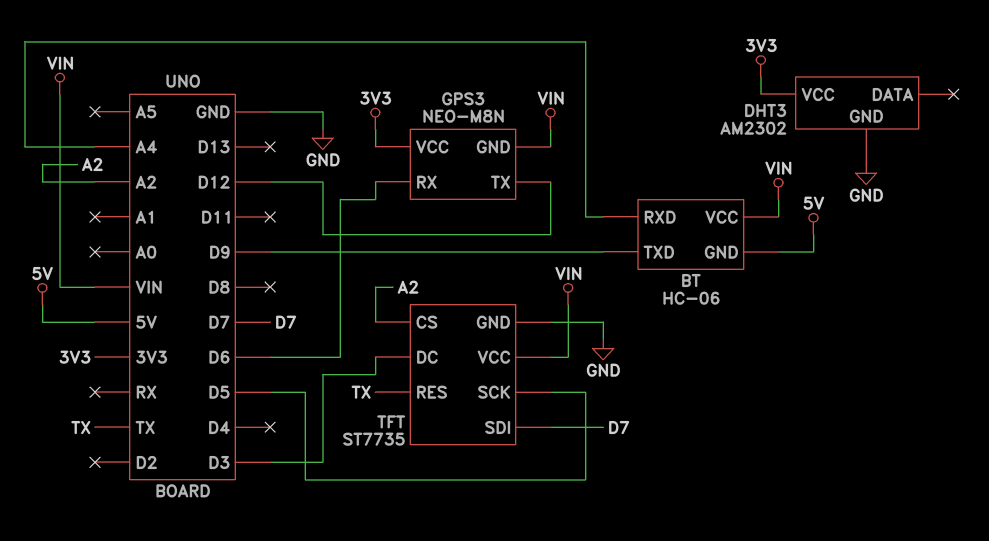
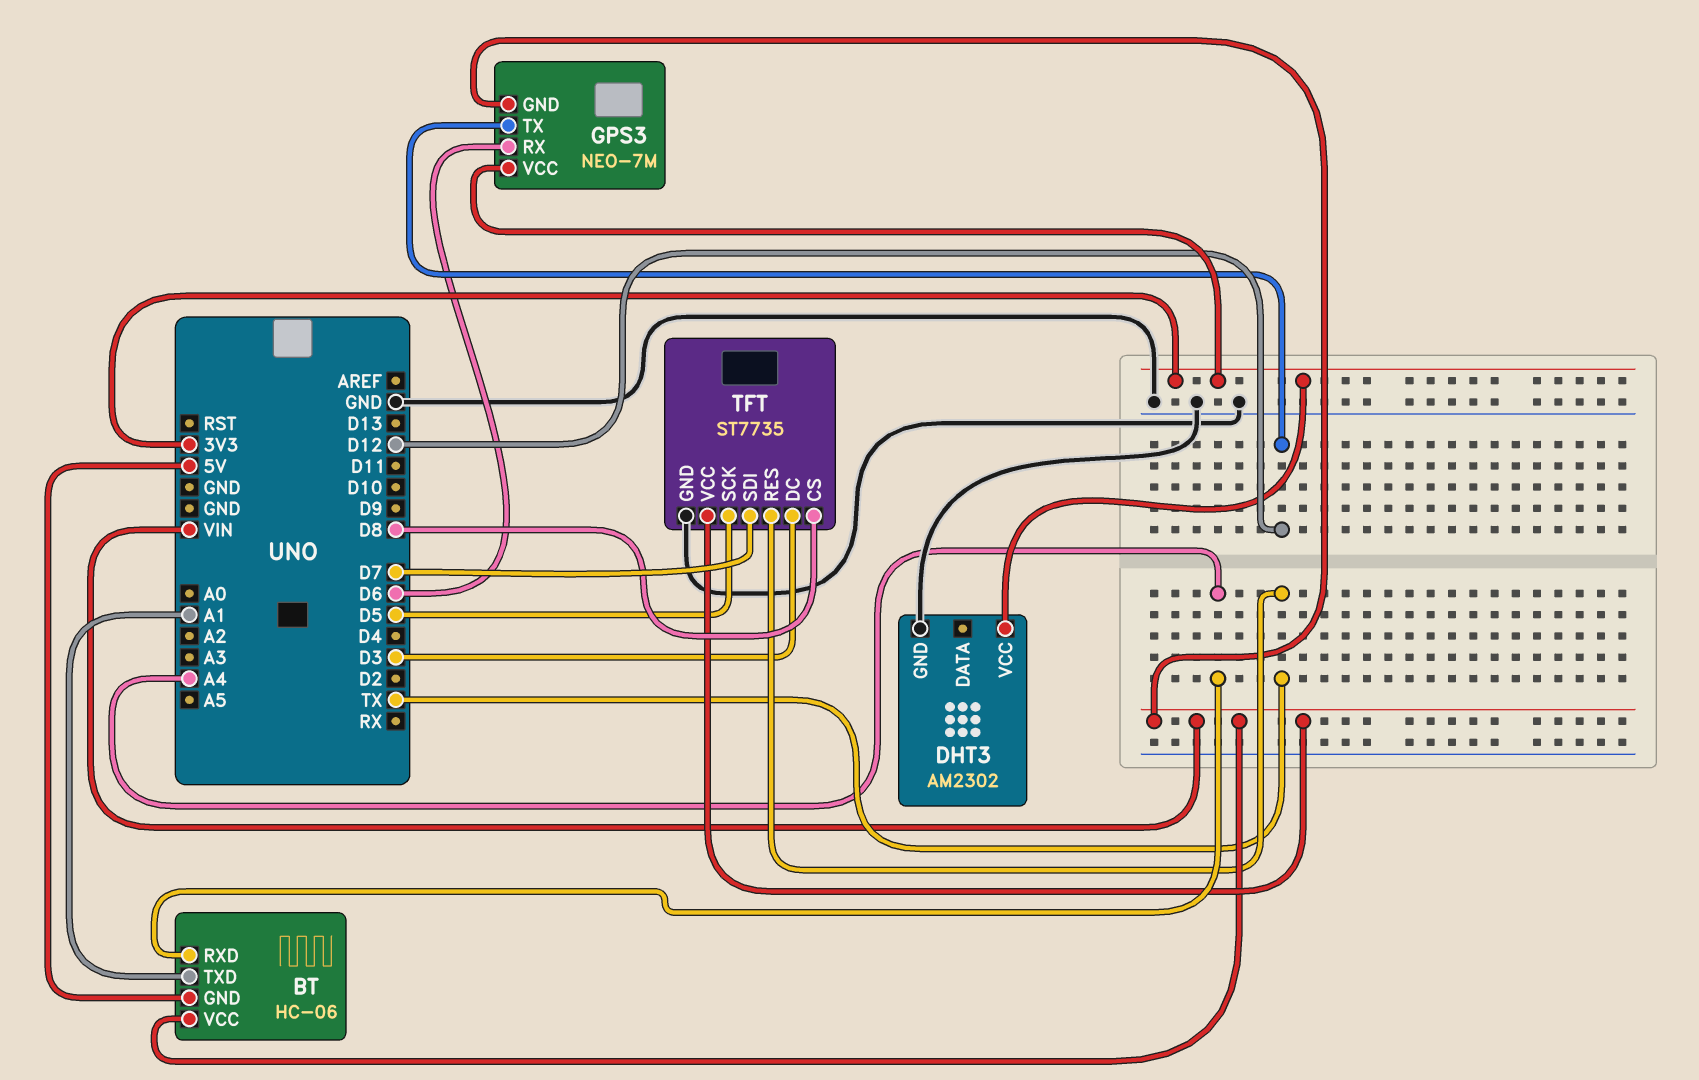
BT pin TXD: D9 -> A1
GPS3: NEO-M8N -> NEO-7M
TFT pin CS: A2 -> D8

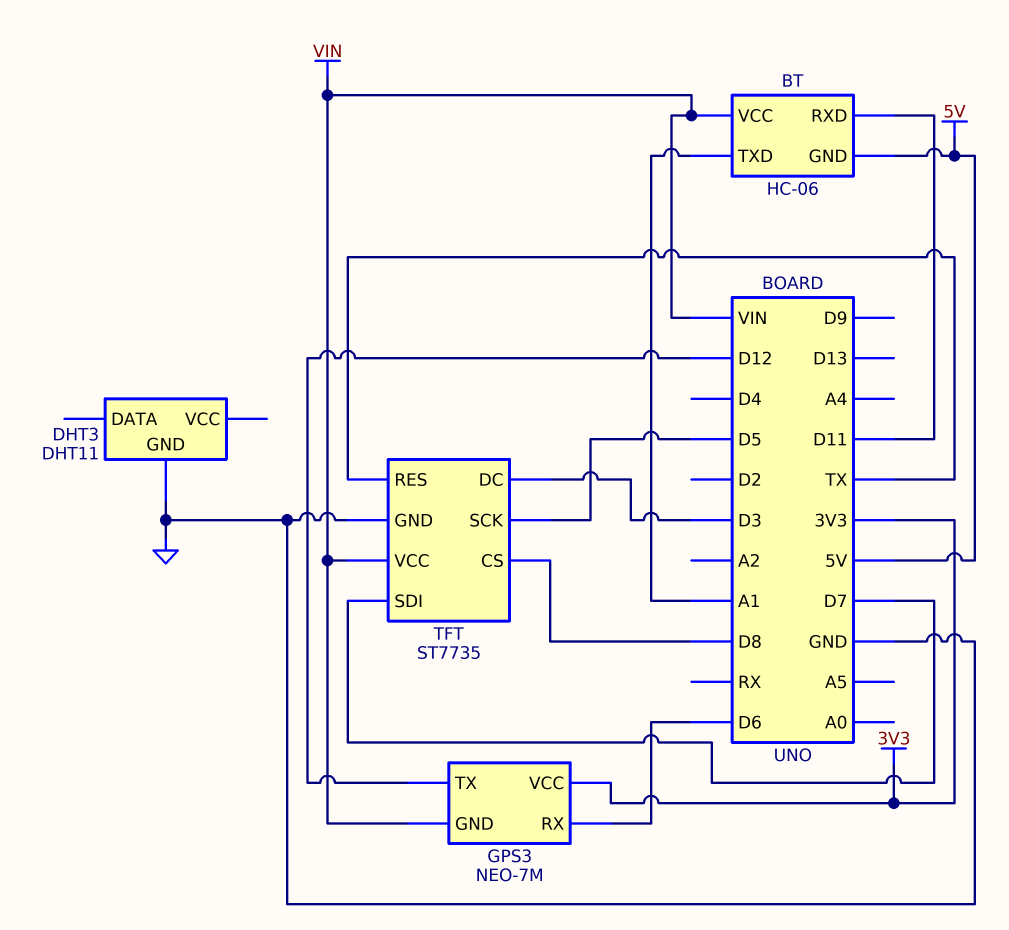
BT pin RXD: A4 -> D11
DHT3: AM2302 -> DHT11
DHT3 pin VCC: 3V3 -> none

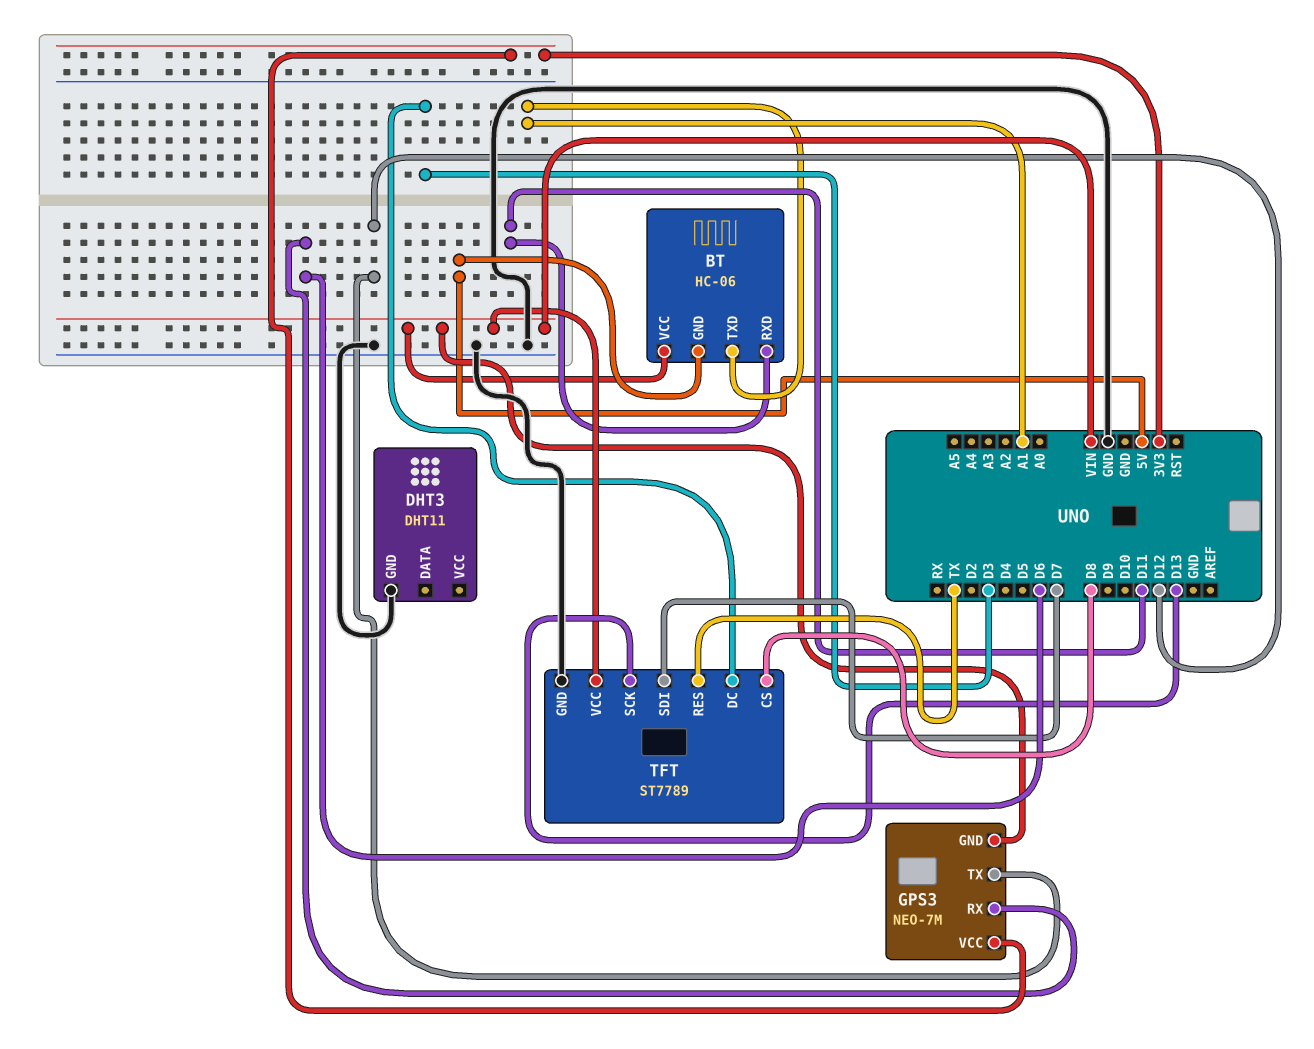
TFT: ST7735 -> ST7789
TFT pin SCK: D5 -> D13

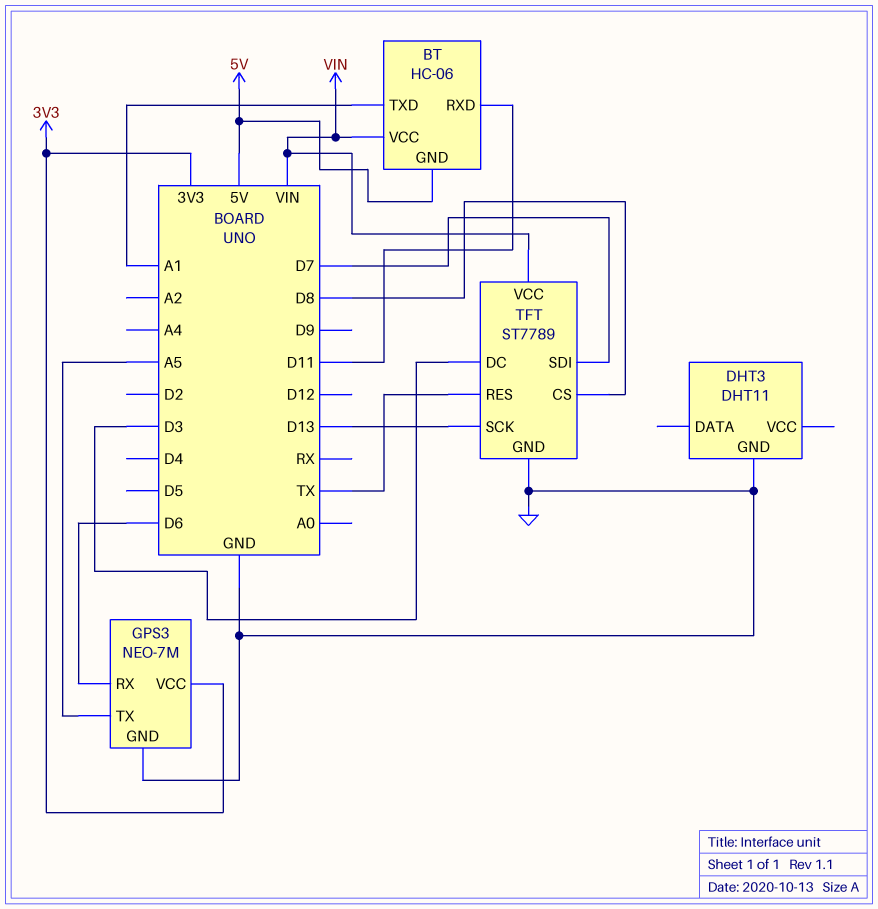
GPS3 pin GND: VIN -> GND
GPS3 pin TX: D12 -> A5

